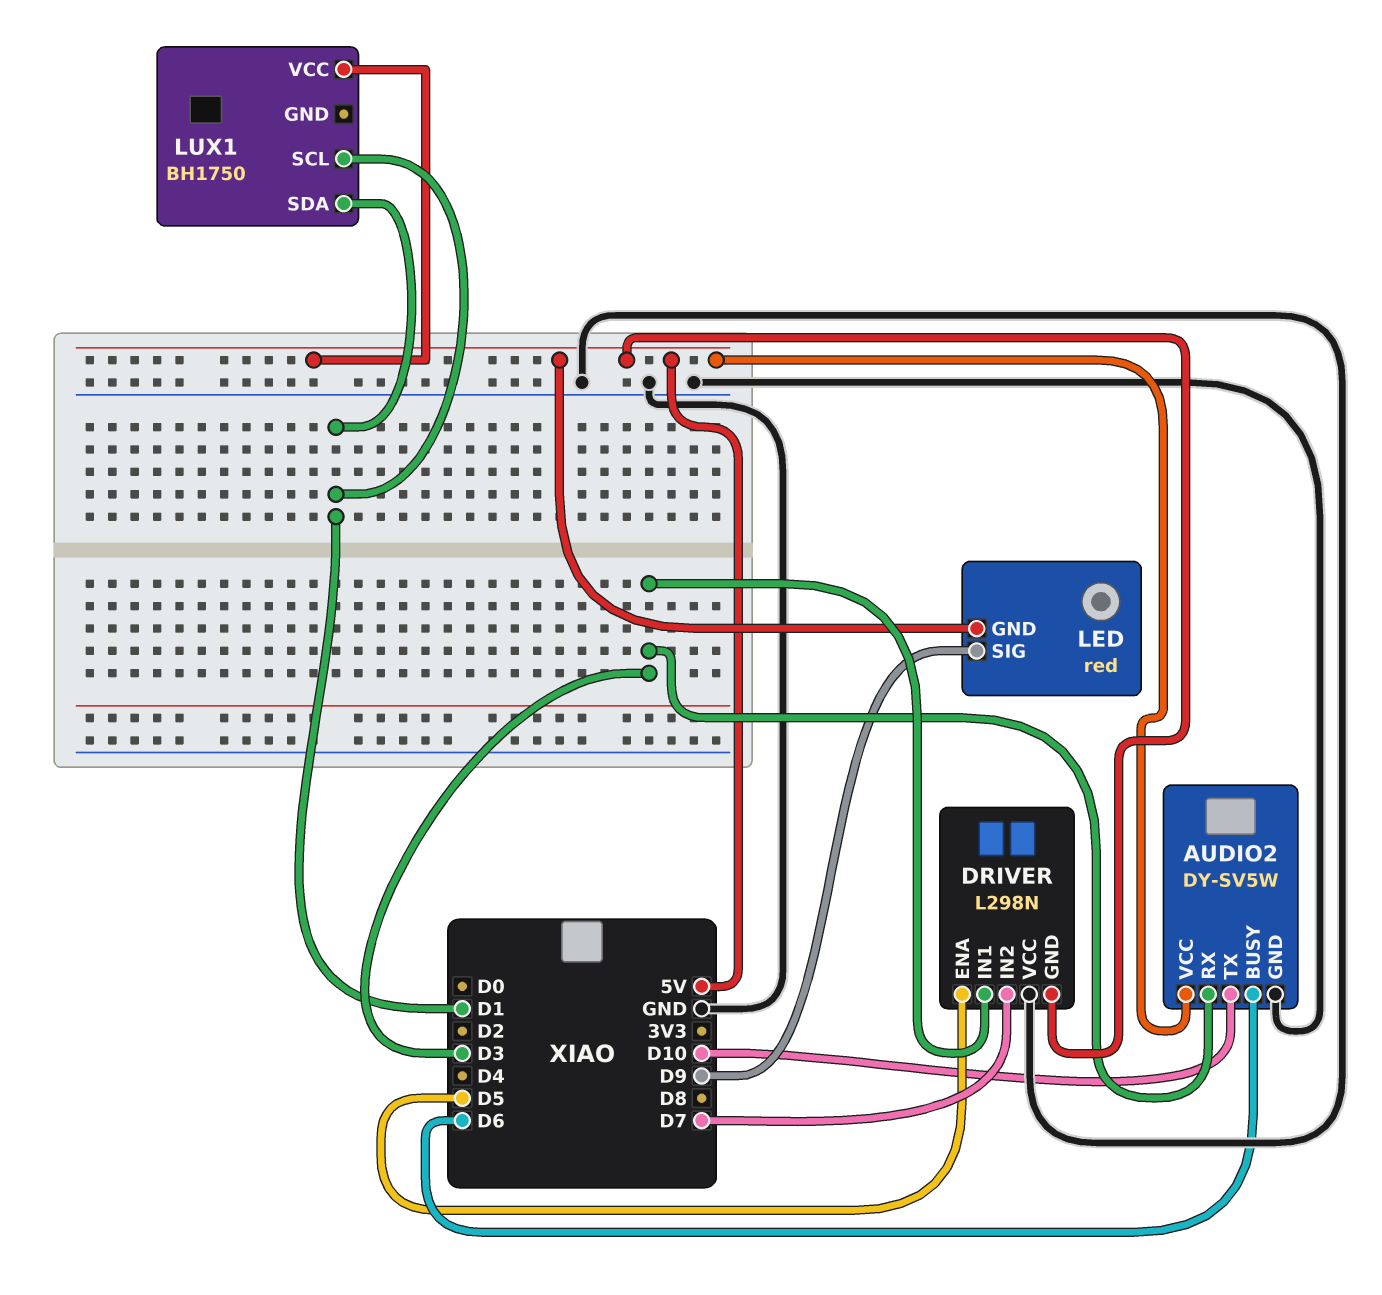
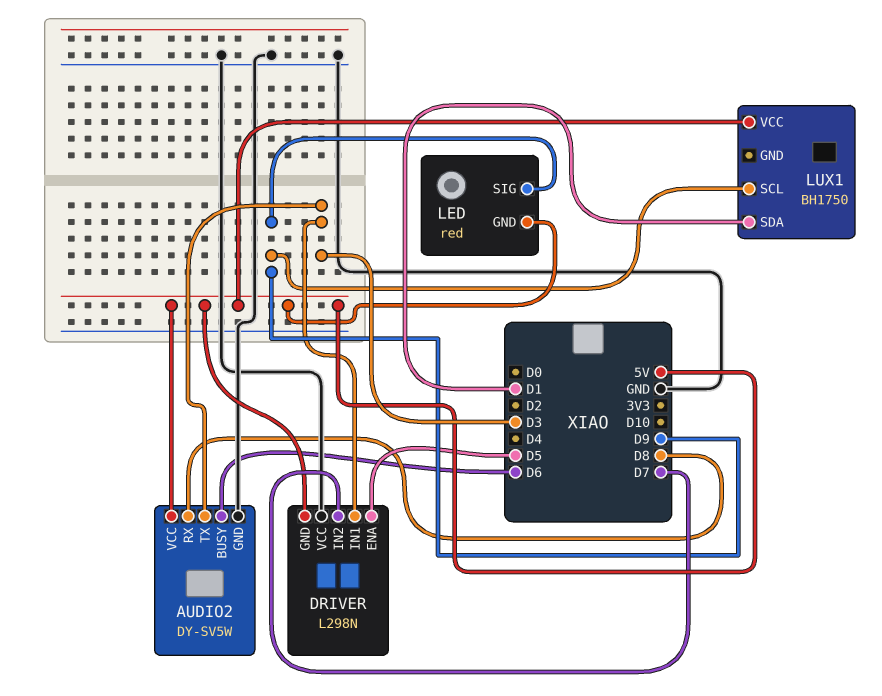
AUDIO2 pin RX: D3 -> D8
AUDIO2 pin TX: D10 -> D3
LUX1 pin SCL: D1 -> D9

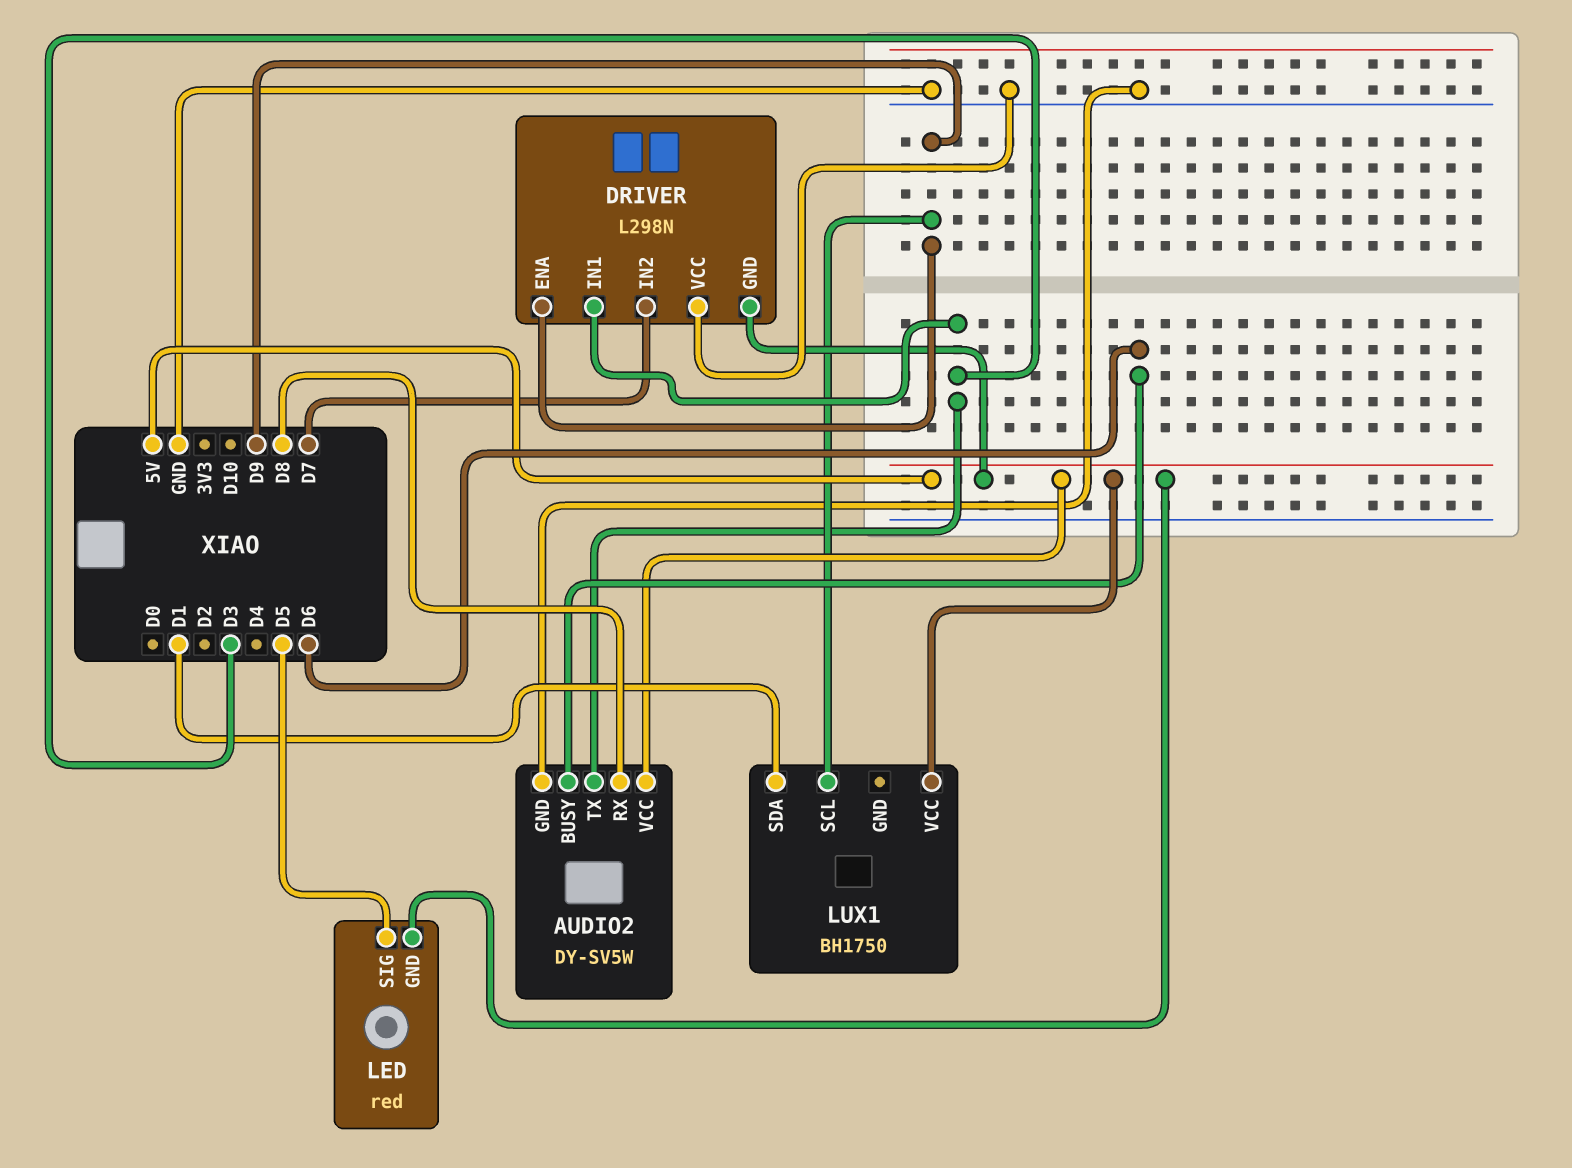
DRIVER pin ENA: D5 -> D9
LED pin SIG: D9 -> D5

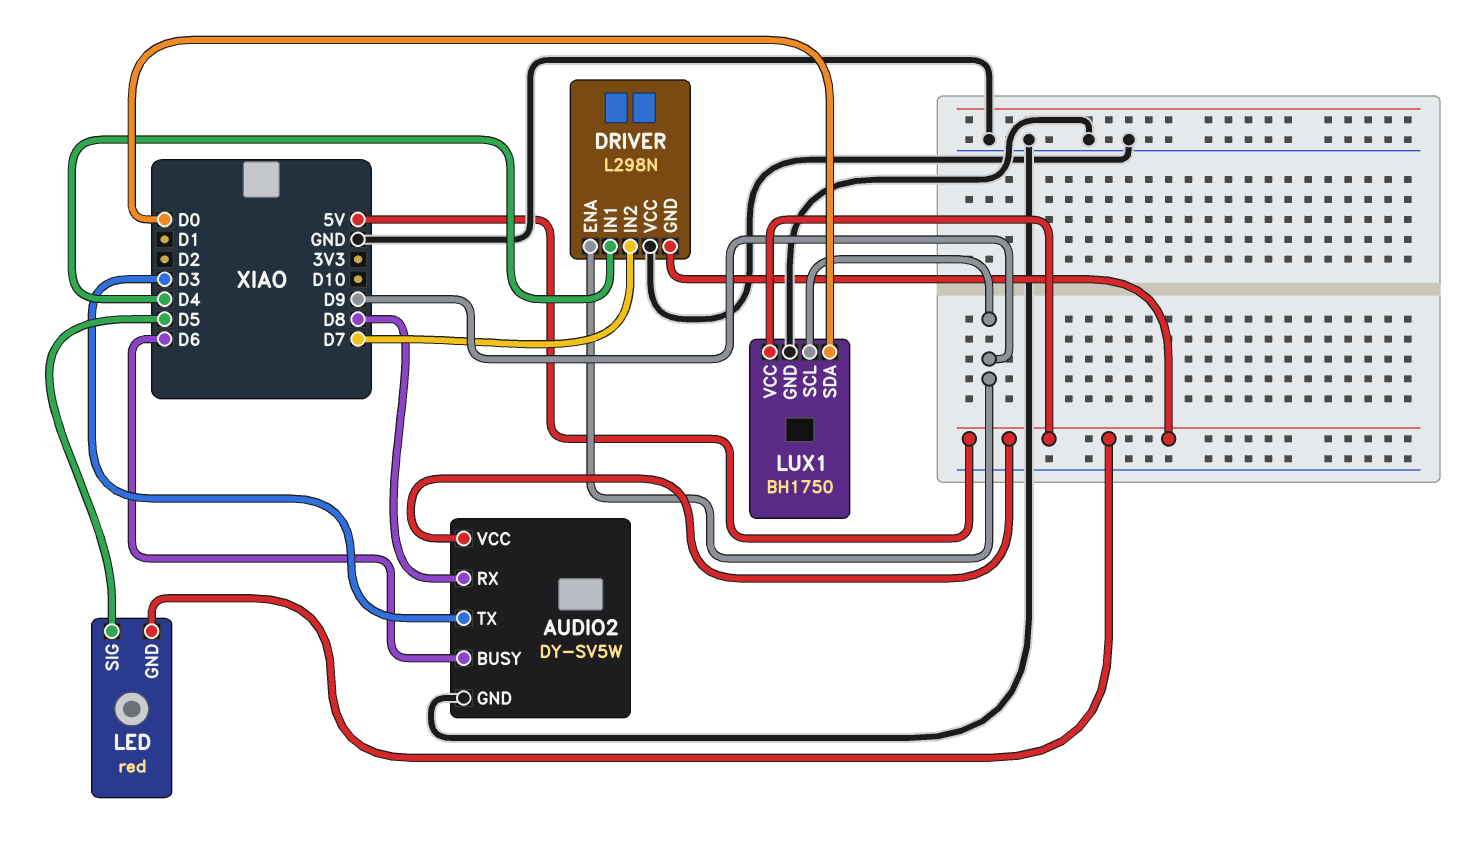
DRIVER pin IN1: D3 -> D4
LUX1 pin GND: none -> GND
LUX1 pin SDA: D1 -> D0

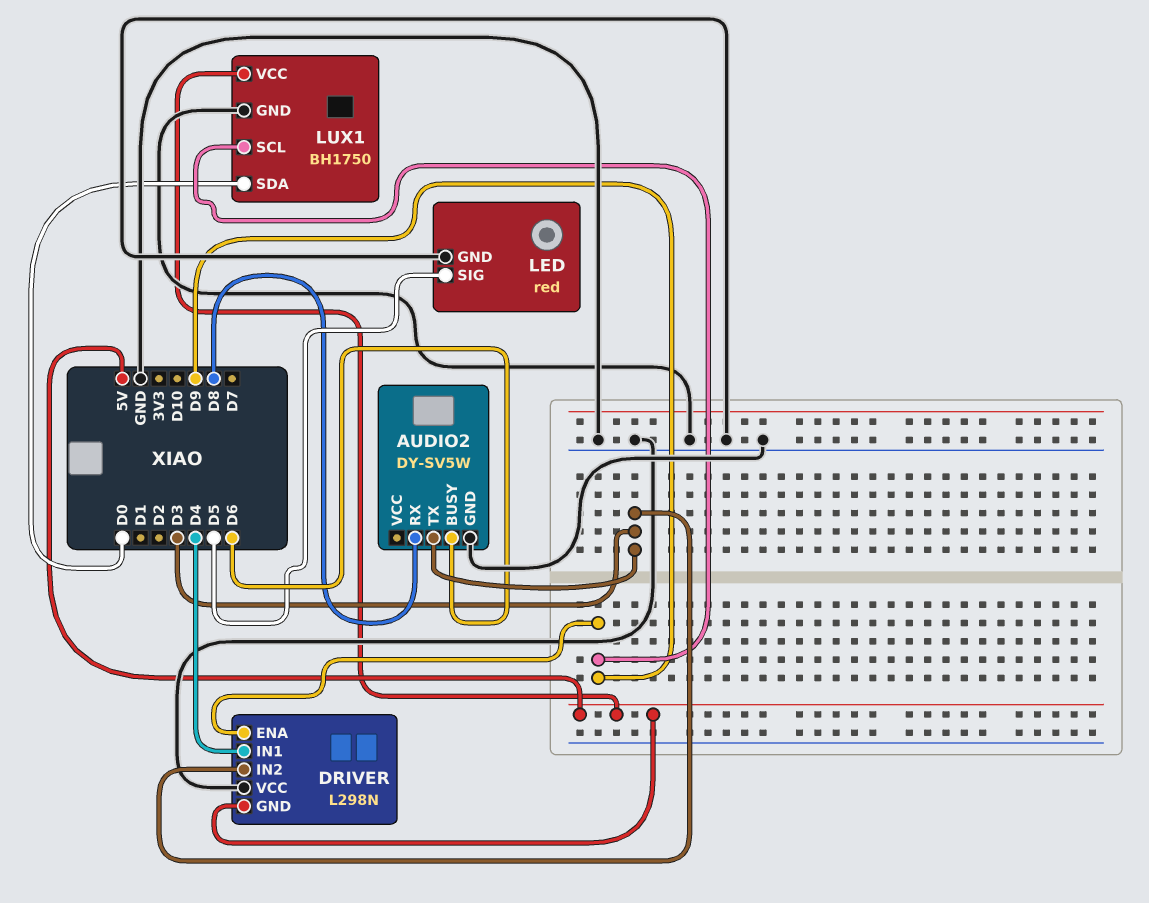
AUDIO2 pin VCC: 5V -> none
DRIVER pin IN2: D7 -> D3
LED pin GND: 5V -> GND

